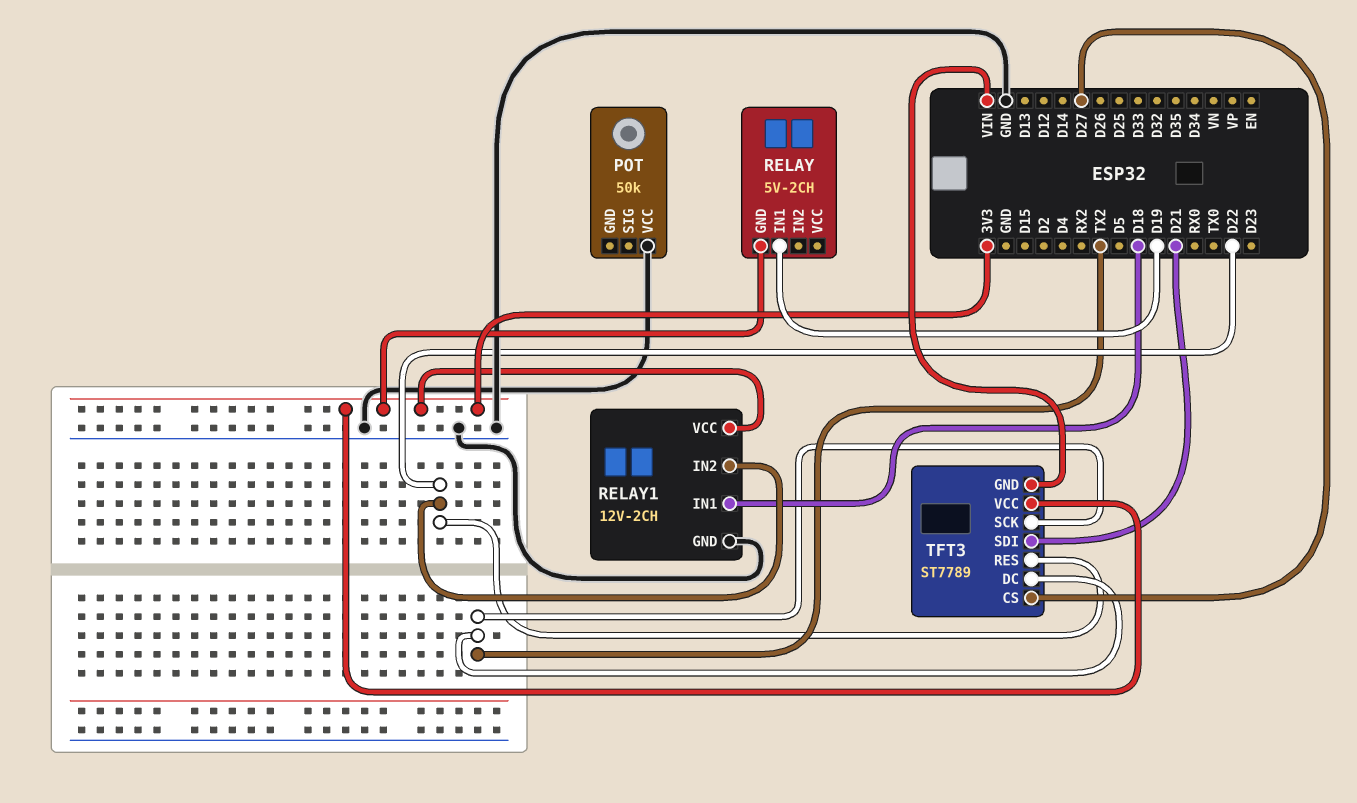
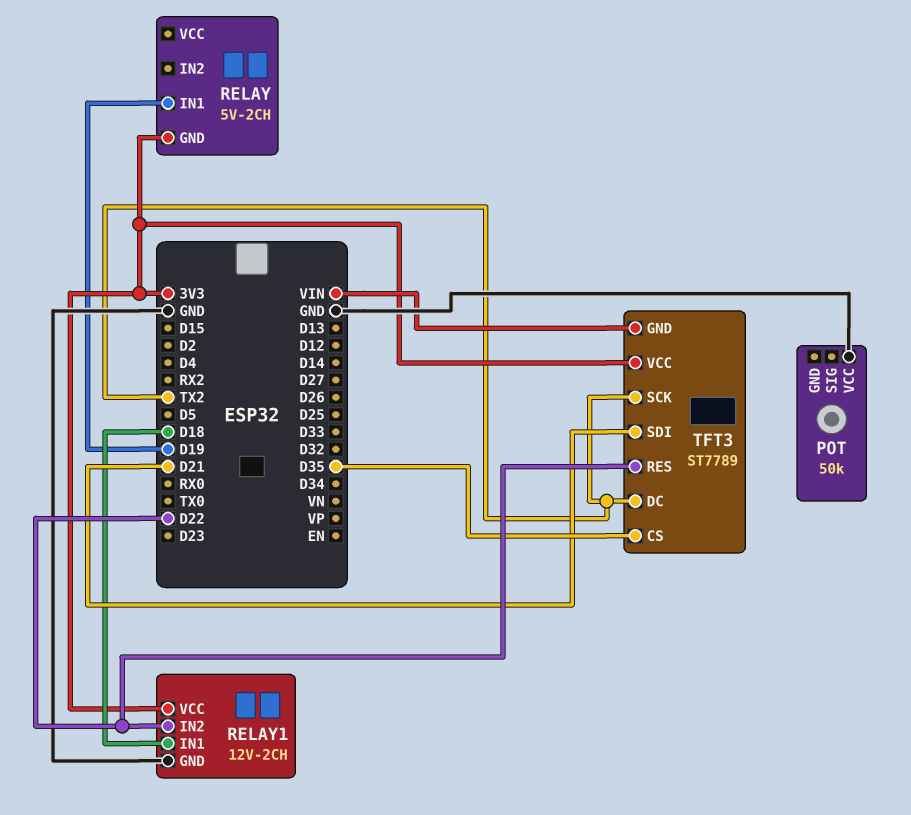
TFT3 pin CS: D27 -> D35

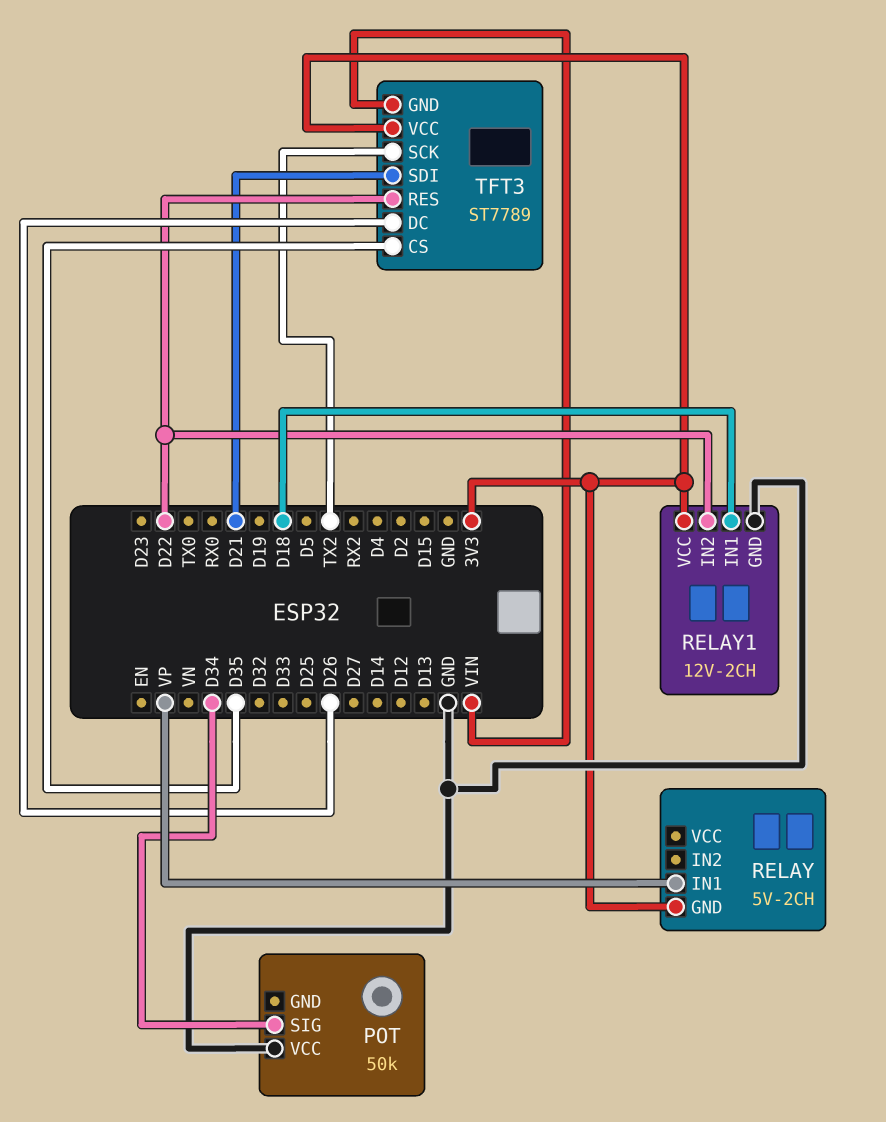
POT pin SIG: none -> D34
RELAY pin IN1: D19 -> VP
TFT3 pin DC: TX2 -> D26

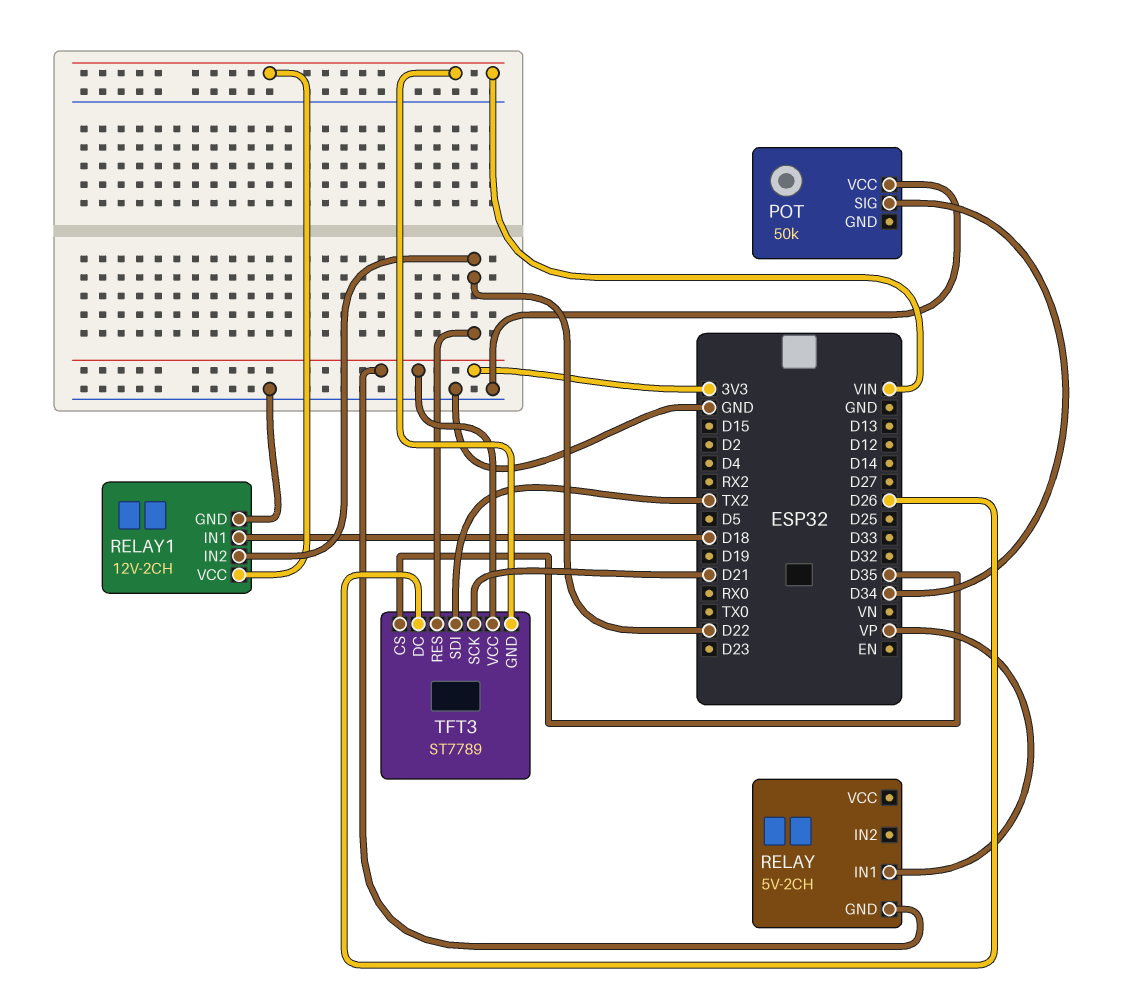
RELAY1 pin VCC: 3V3 -> VIN
TFT3 pin SCK: TX2 -> D21
TFT3 pin SDI: D21 -> TX2

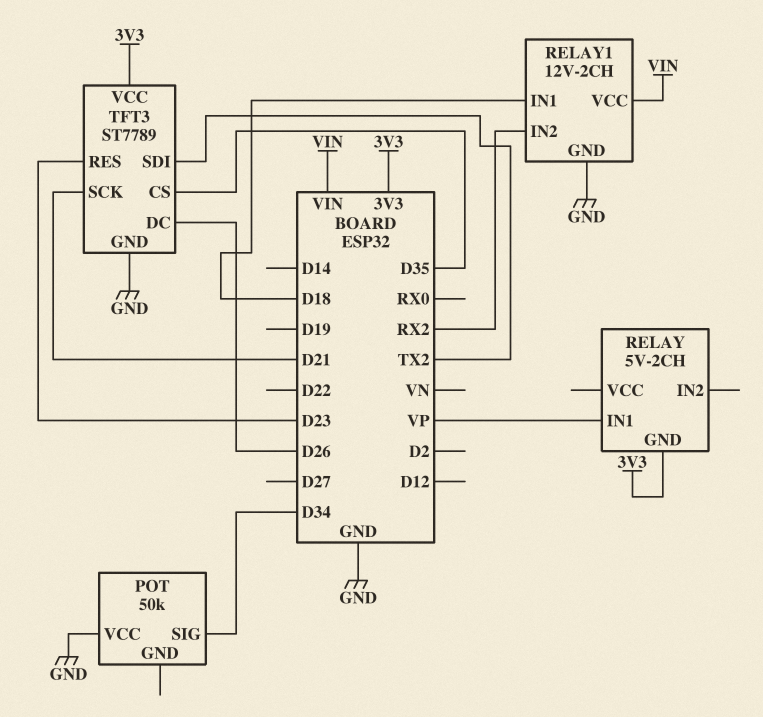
RELAY1 pin IN2: D22 -> RX2
TFT3 pin GND: VIN -> GND
TFT3 pin RES: D22 -> D23

